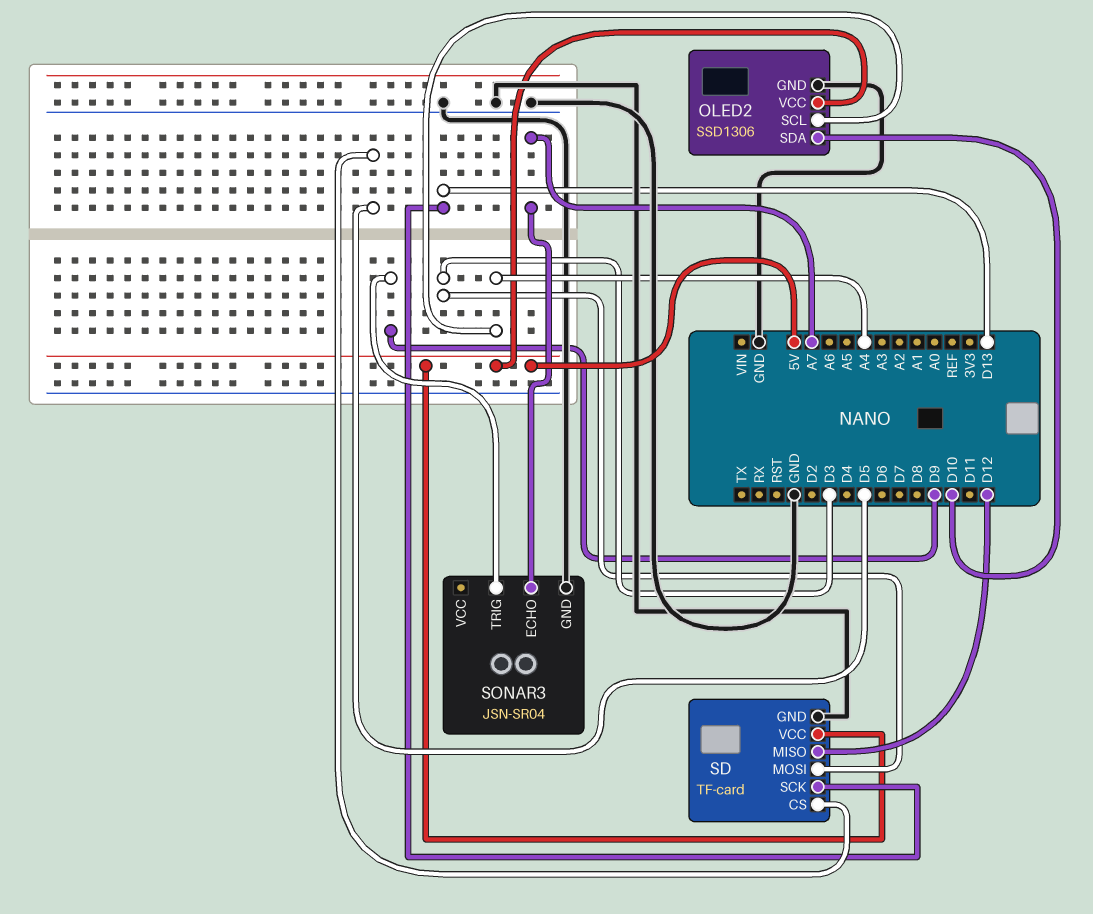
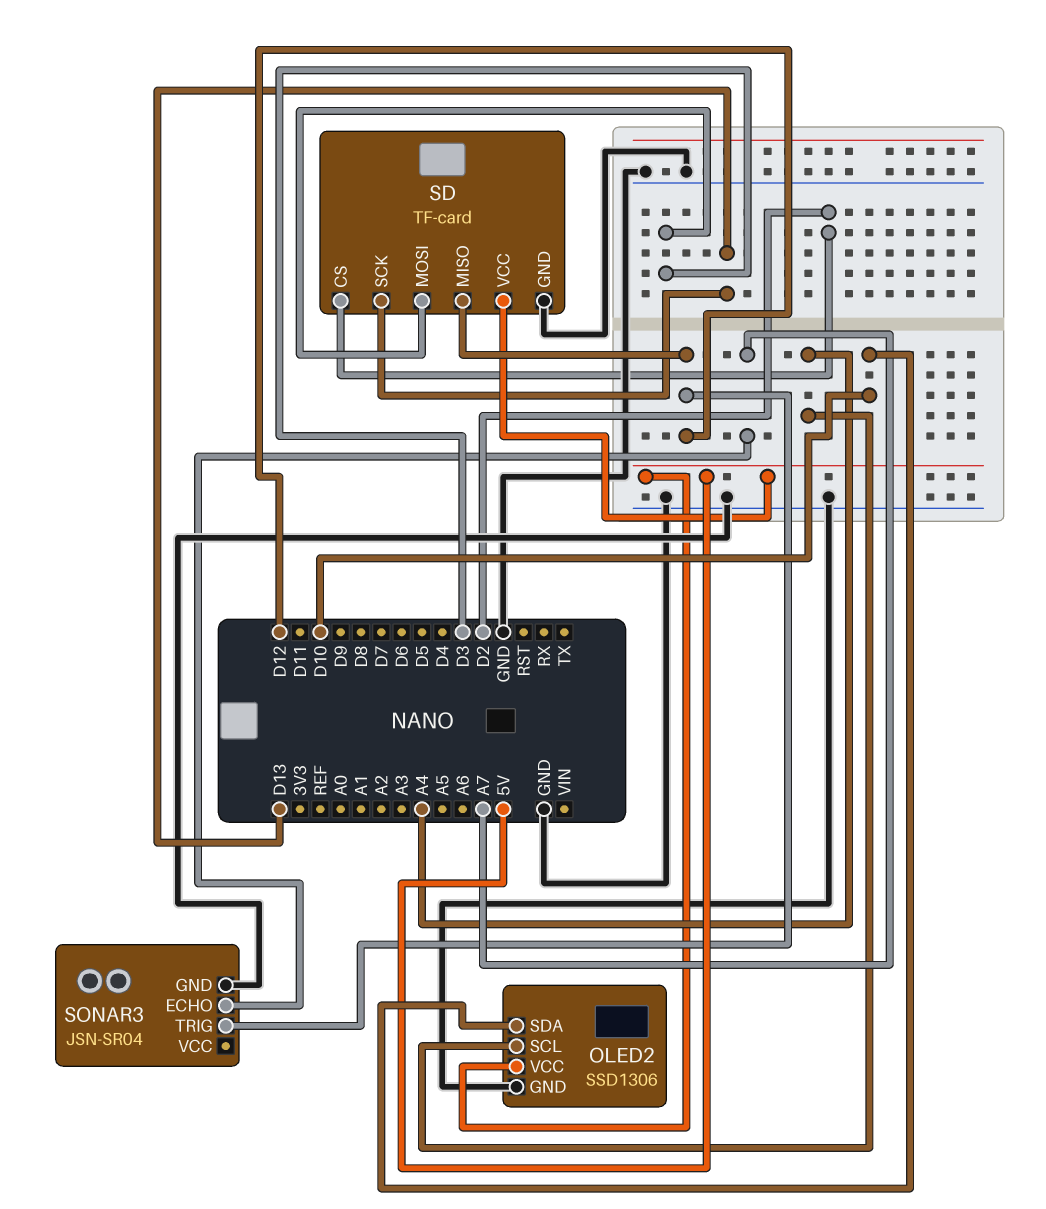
SD pin CS: D5 -> D2
SONAR3 pin TRIG: D9 -> D12

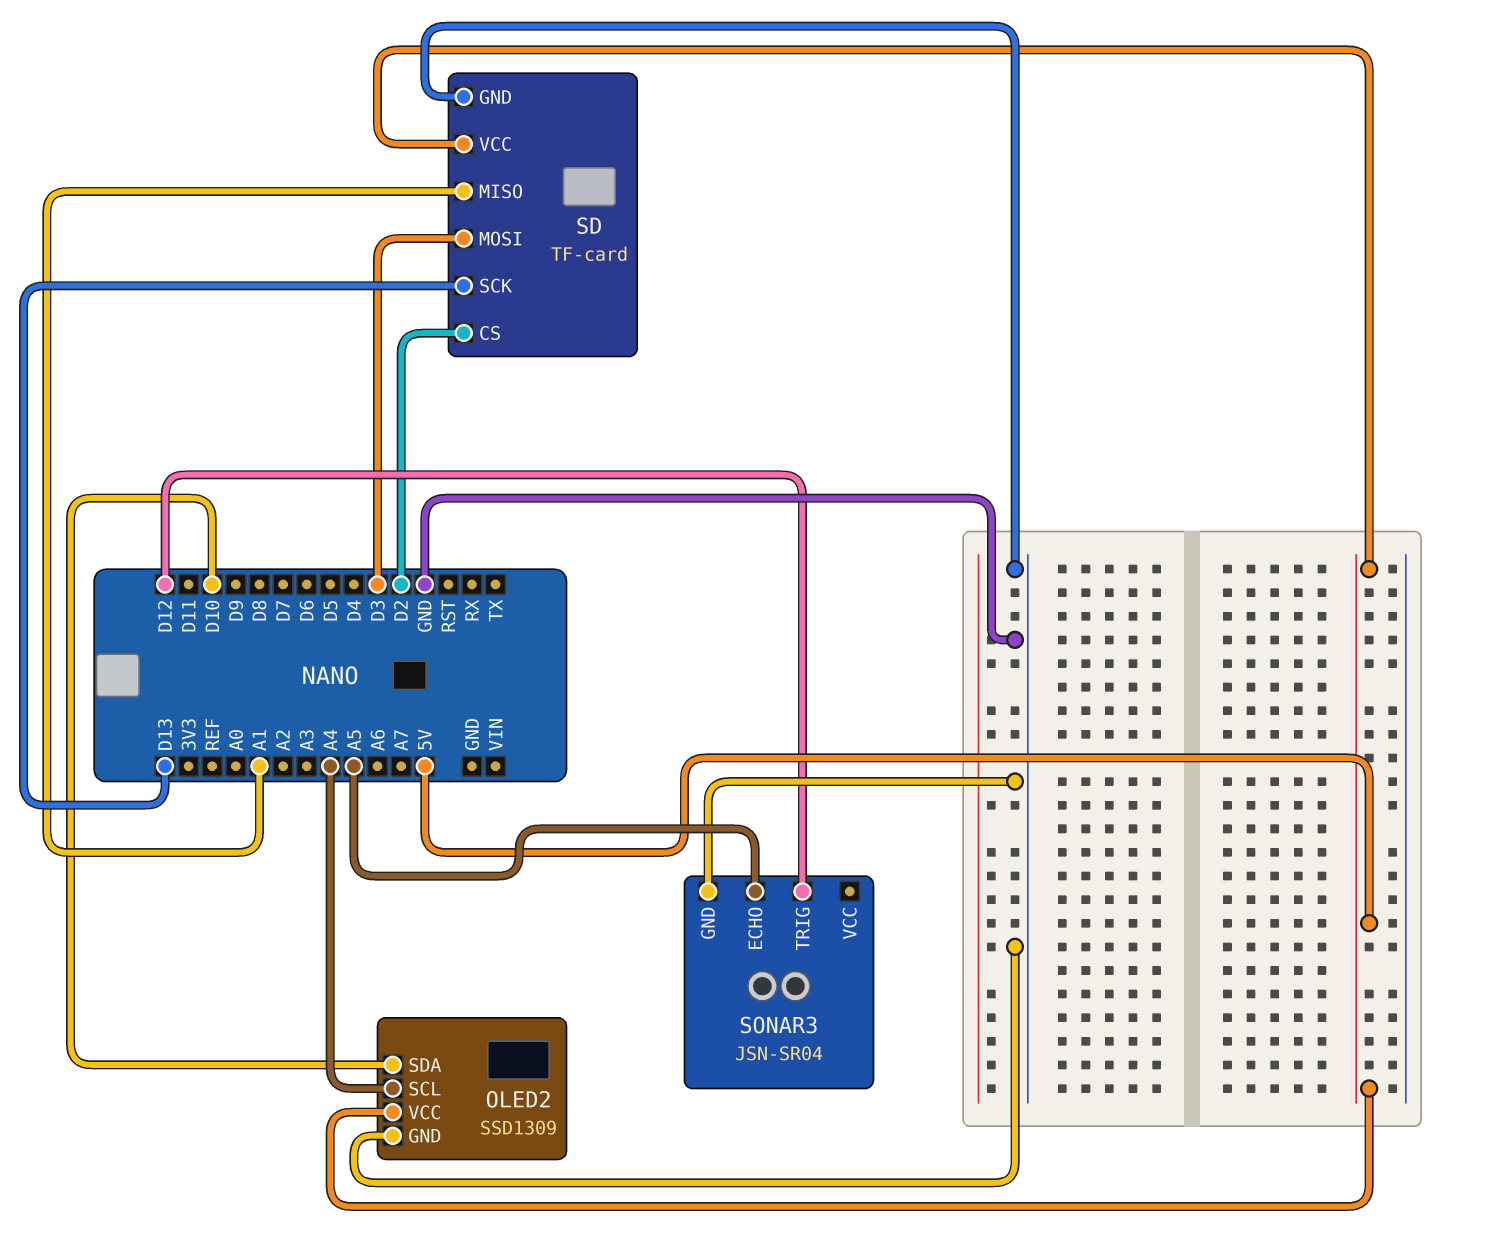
OLED2: SSD1306 -> SSD1309
SD pin MISO: D12 -> A1
SONAR3 pin ECHO: A7 -> A5

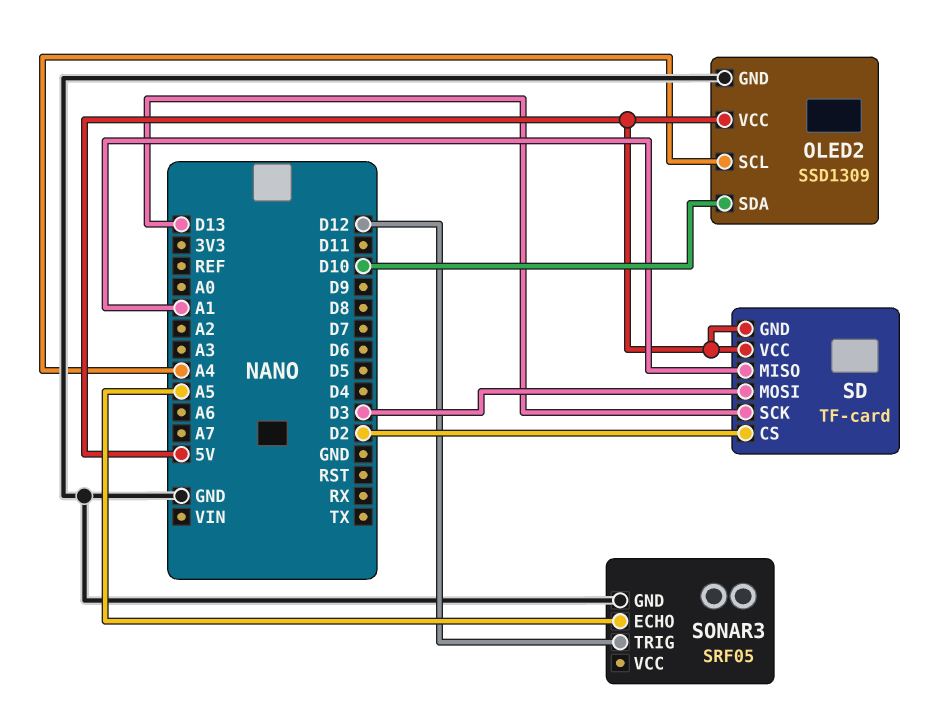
SD pin GND: GND -> 5V
SONAR3: JSN-SR04 -> SRF05

